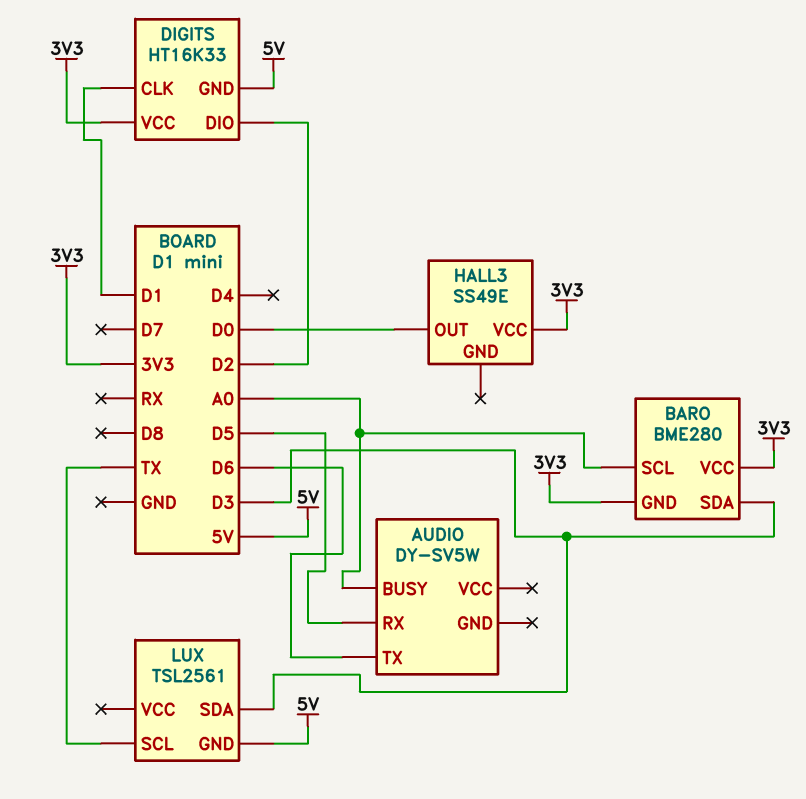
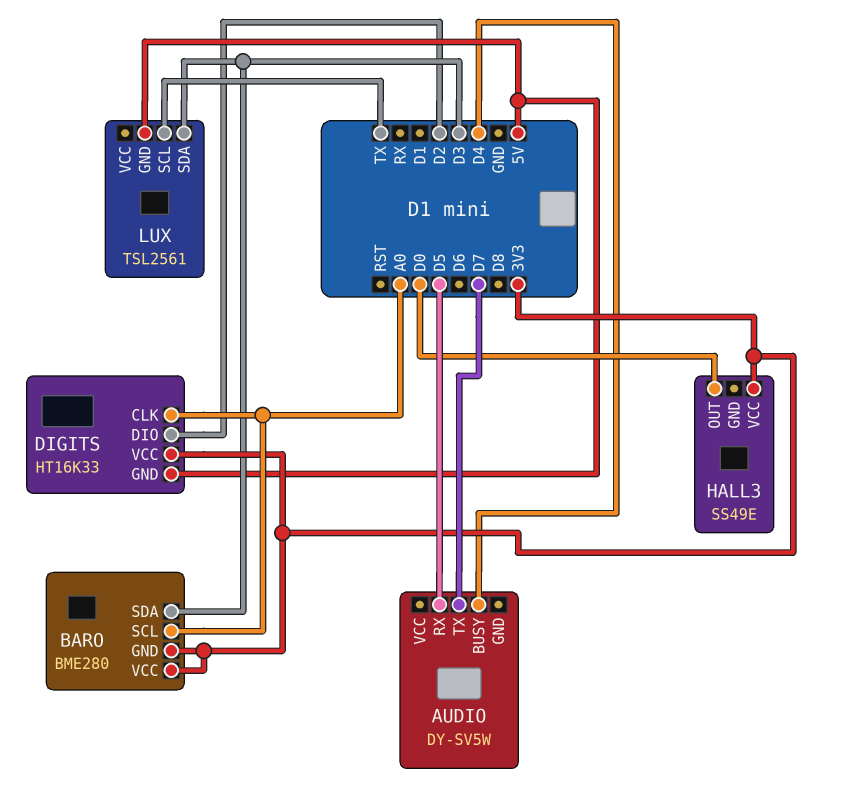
AUDIO pin BUSY: A0 -> D4
AUDIO pin TX: D6 -> D7
DIGITS pin CLK: D1 -> A0

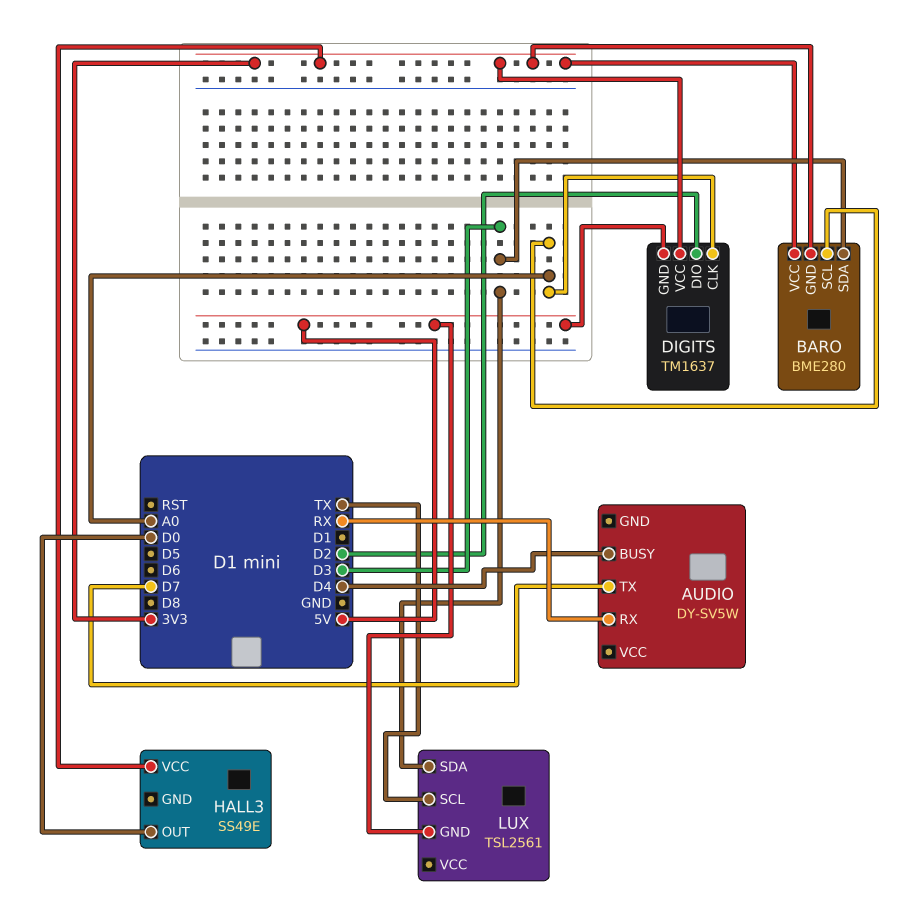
AUDIO pin RX: D5 -> RX
DIGITS: HT16K33 -> TM1637

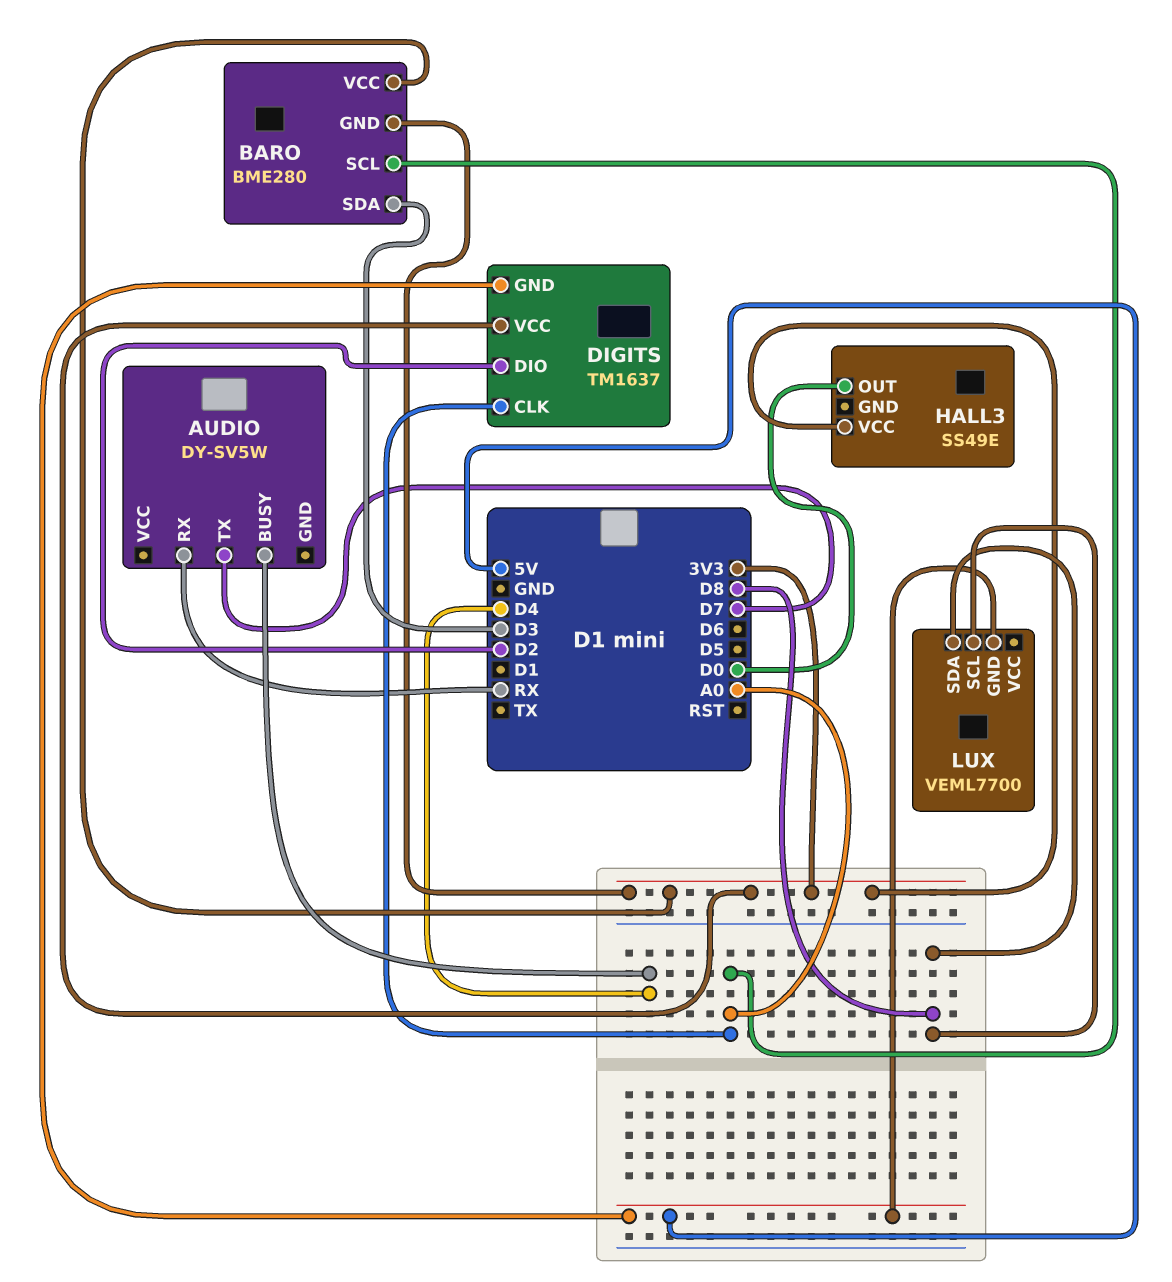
LUX: TSL2561 -> VEML7700
LUX pin SCL: TX -> D8
LUX pin SDA: D3 -> D8

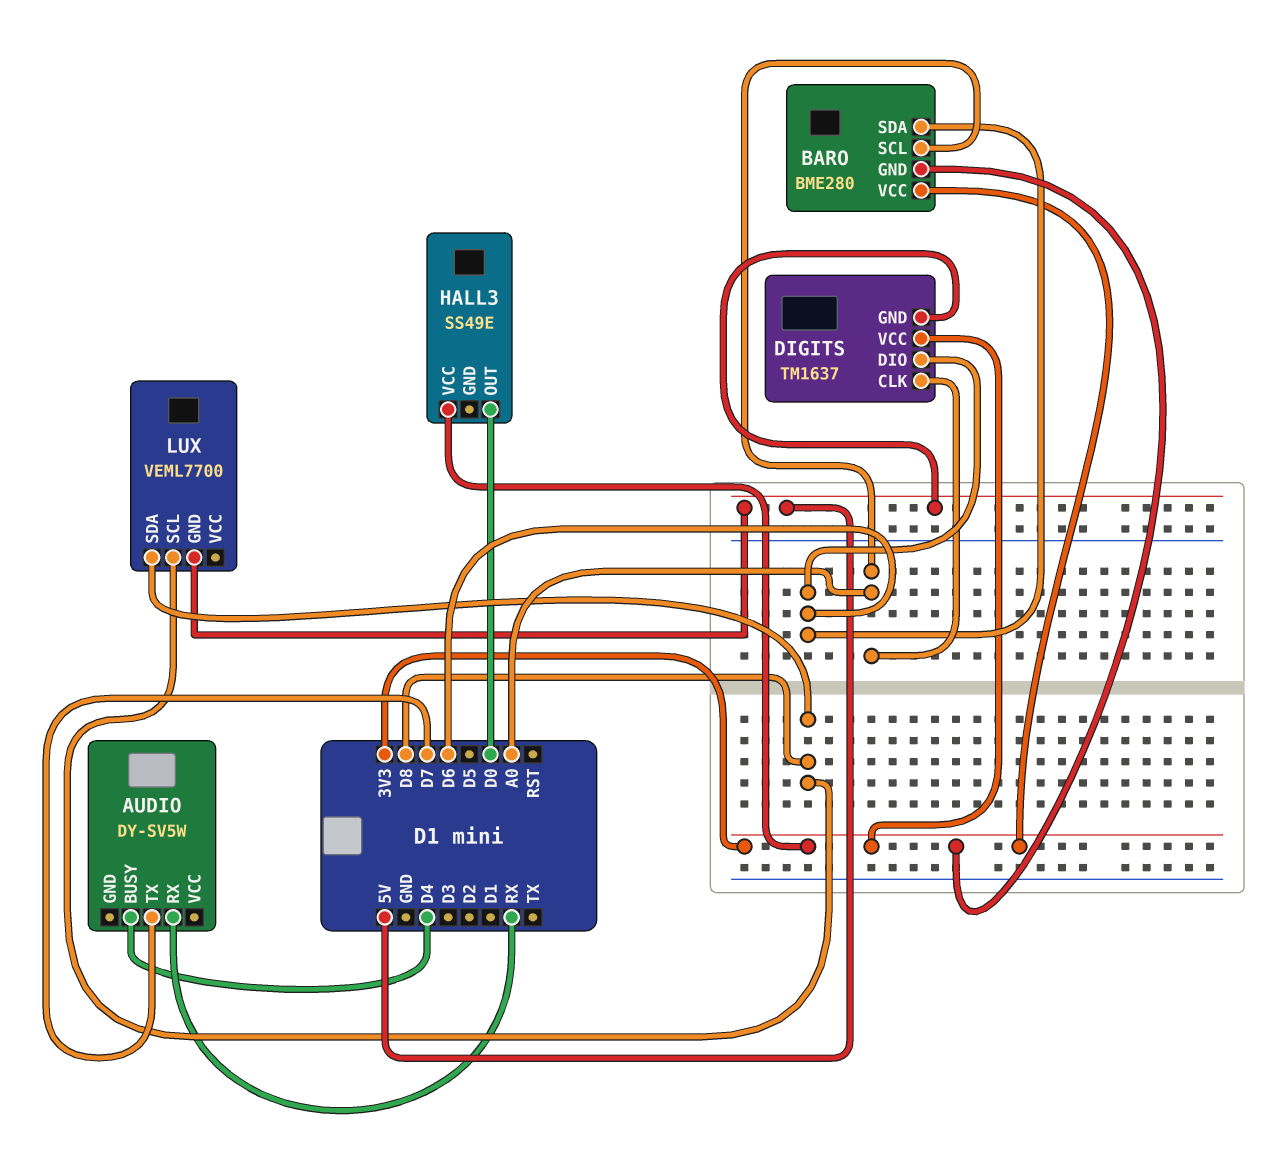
BARO pin SDA: D3 -> D6
DIGITS pin DIO: D2 -> D6

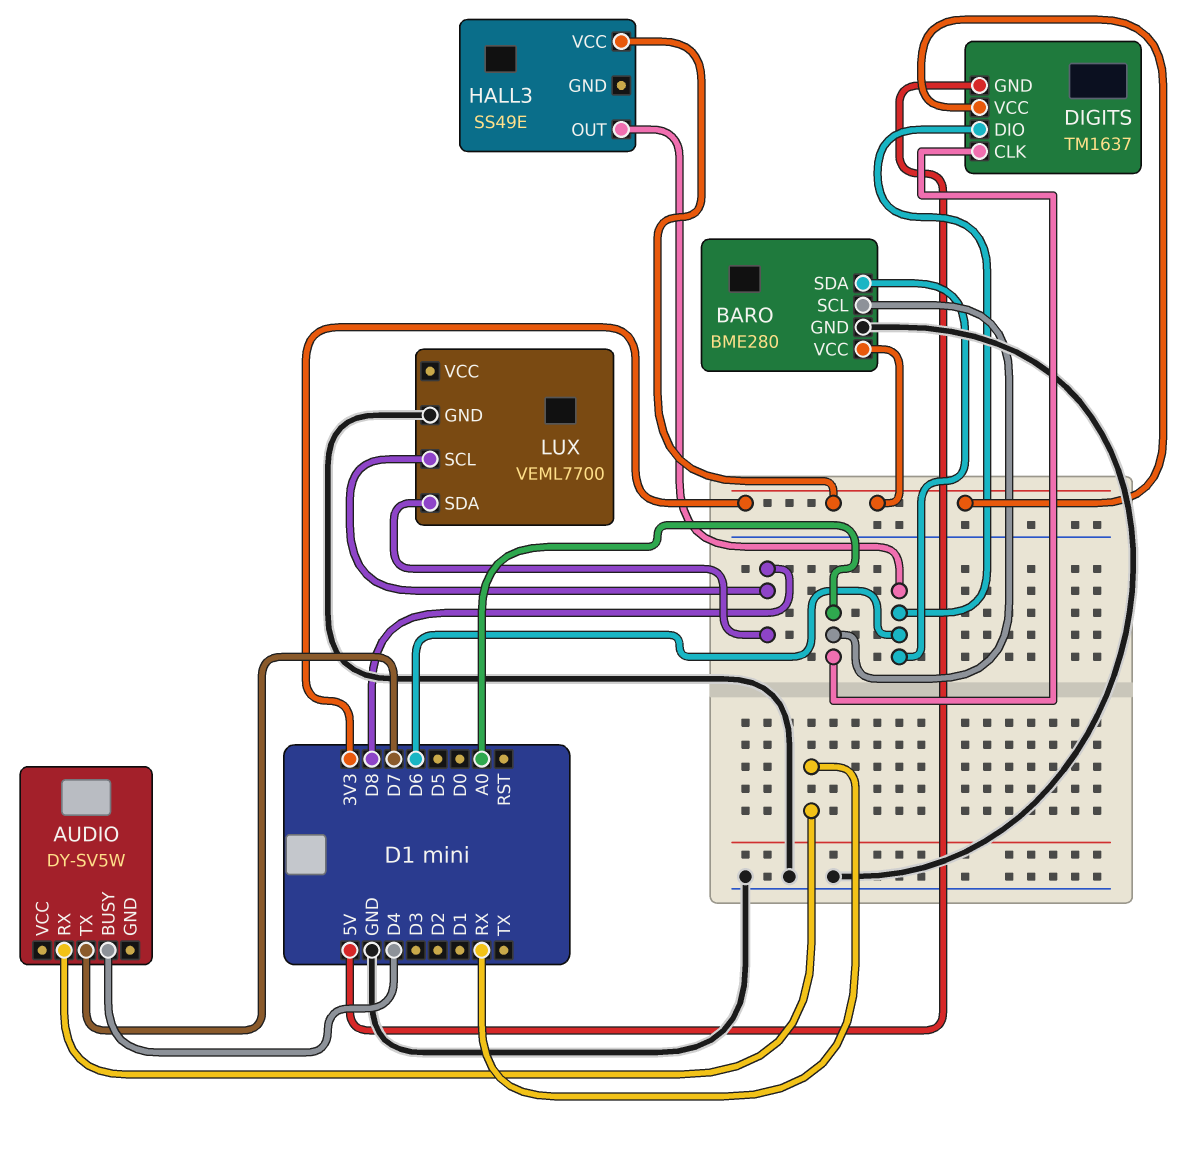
BARO pin GND: 3V3 -> GND
HALL3 pin OUT: D0 -> D6
LUX pin GND: 5V -> GND

